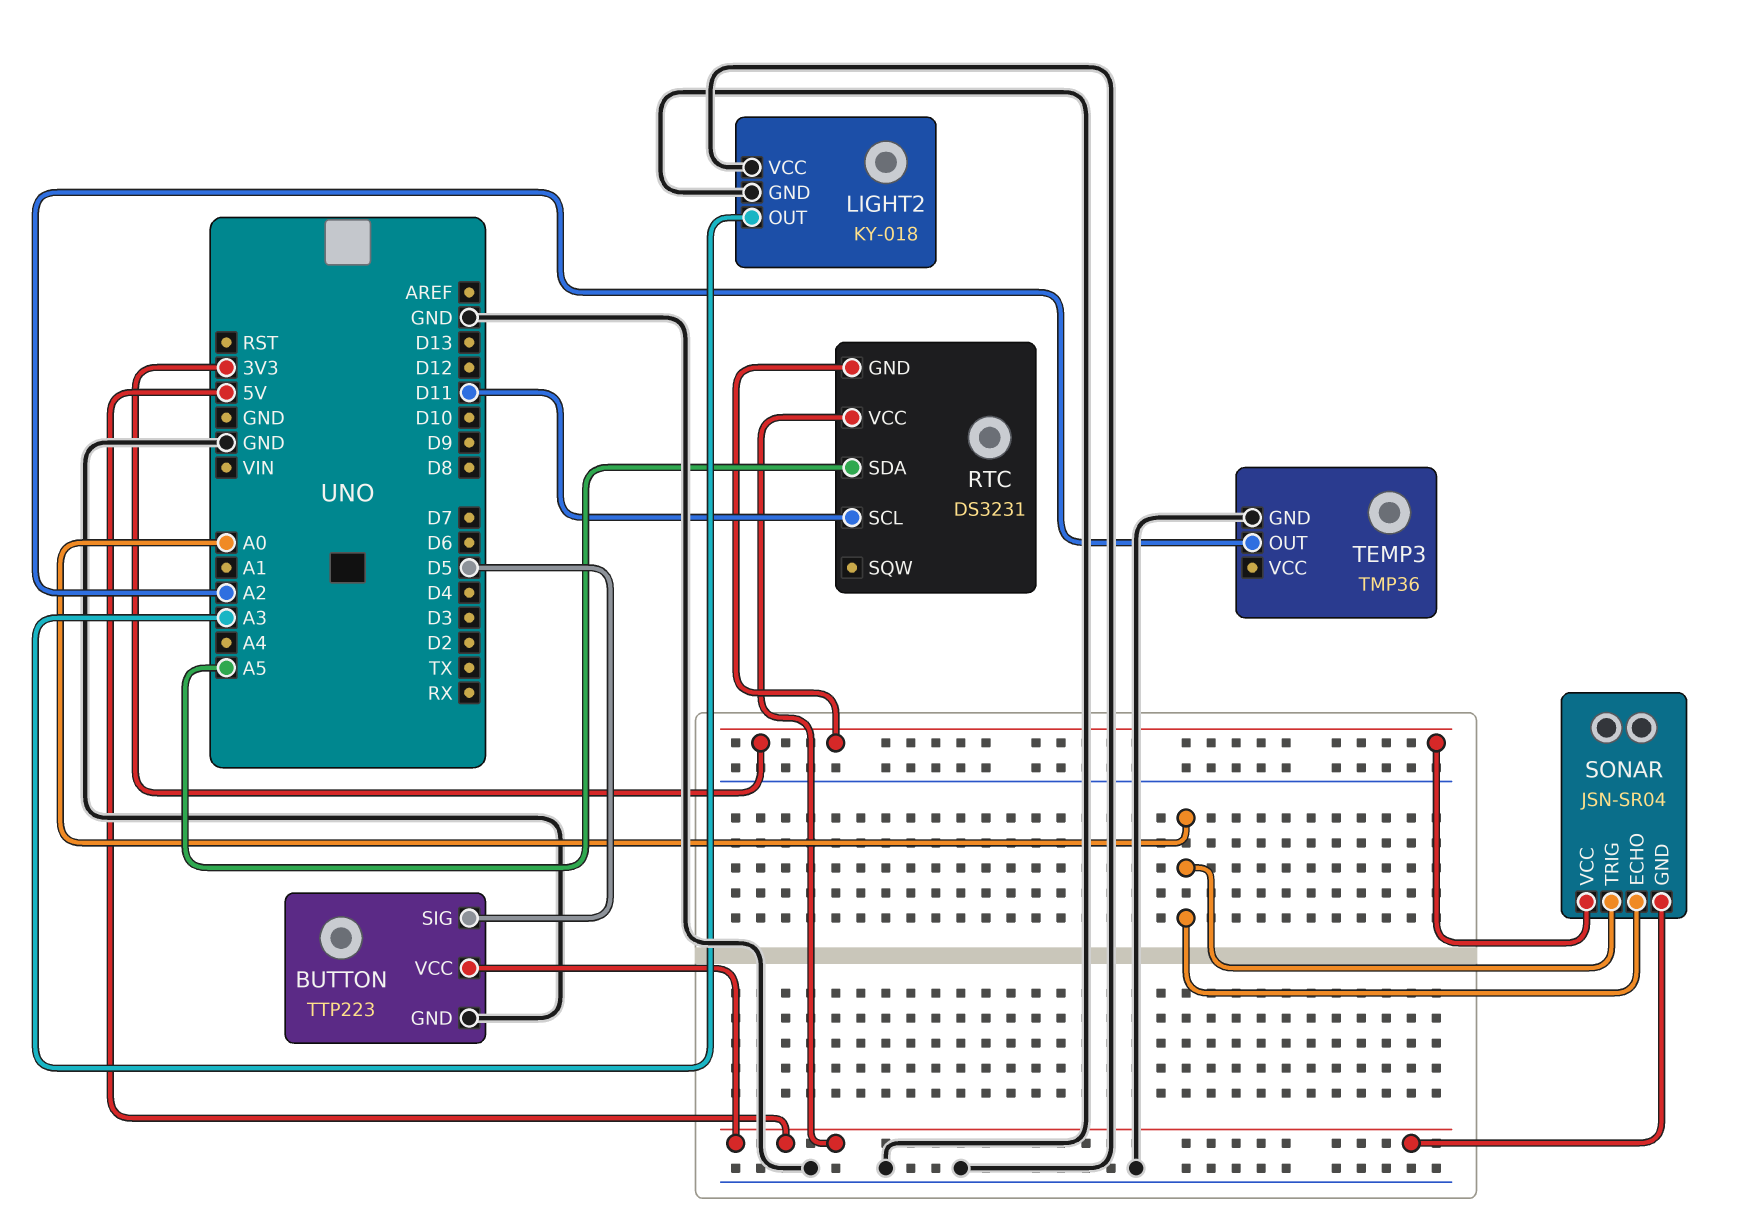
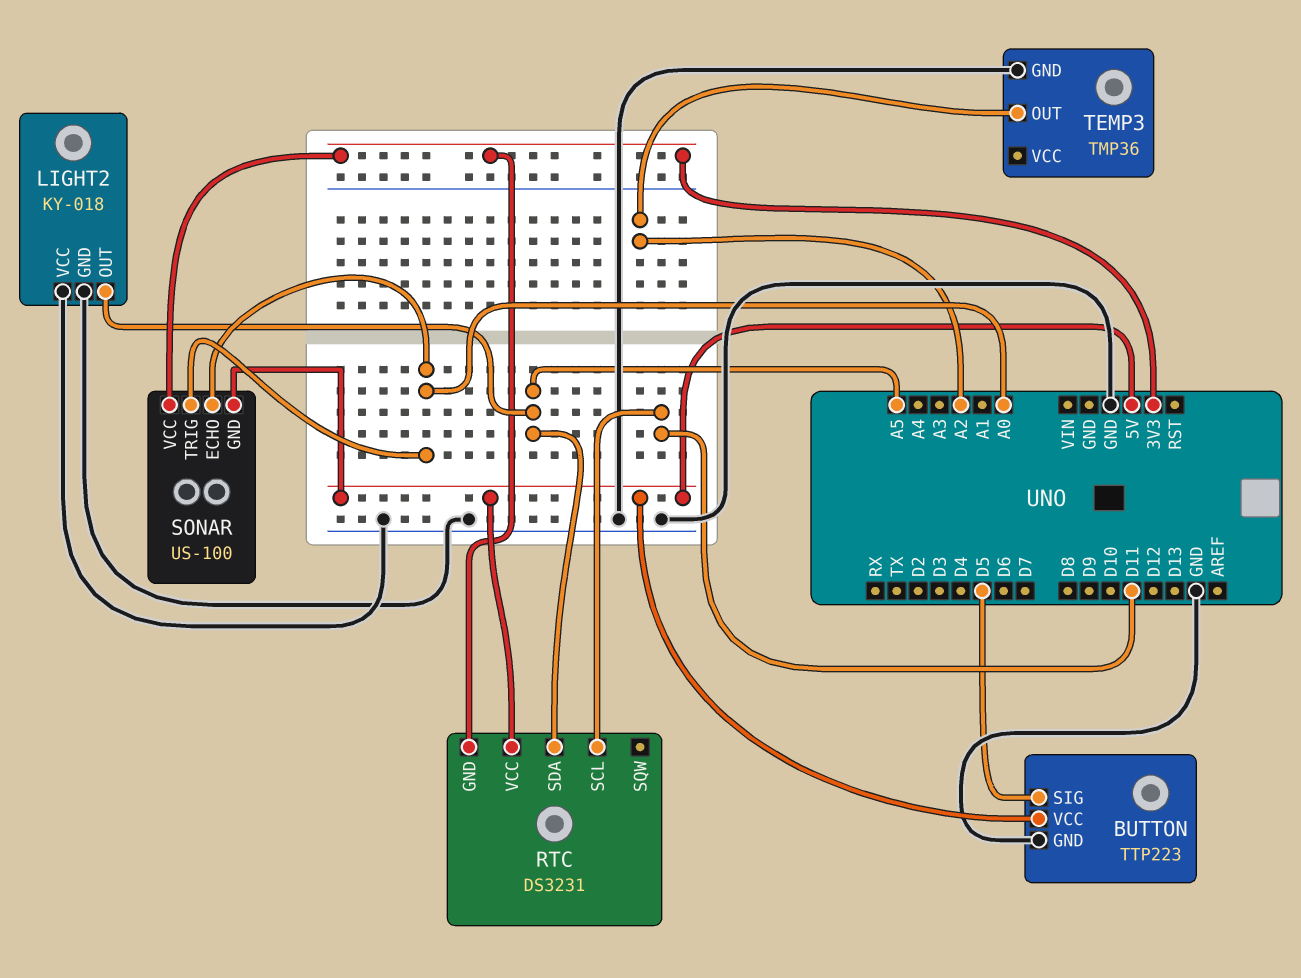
LIGHT2 pin OUT: A3 -> A5
SONAR: JSN-SR04 -> US-100

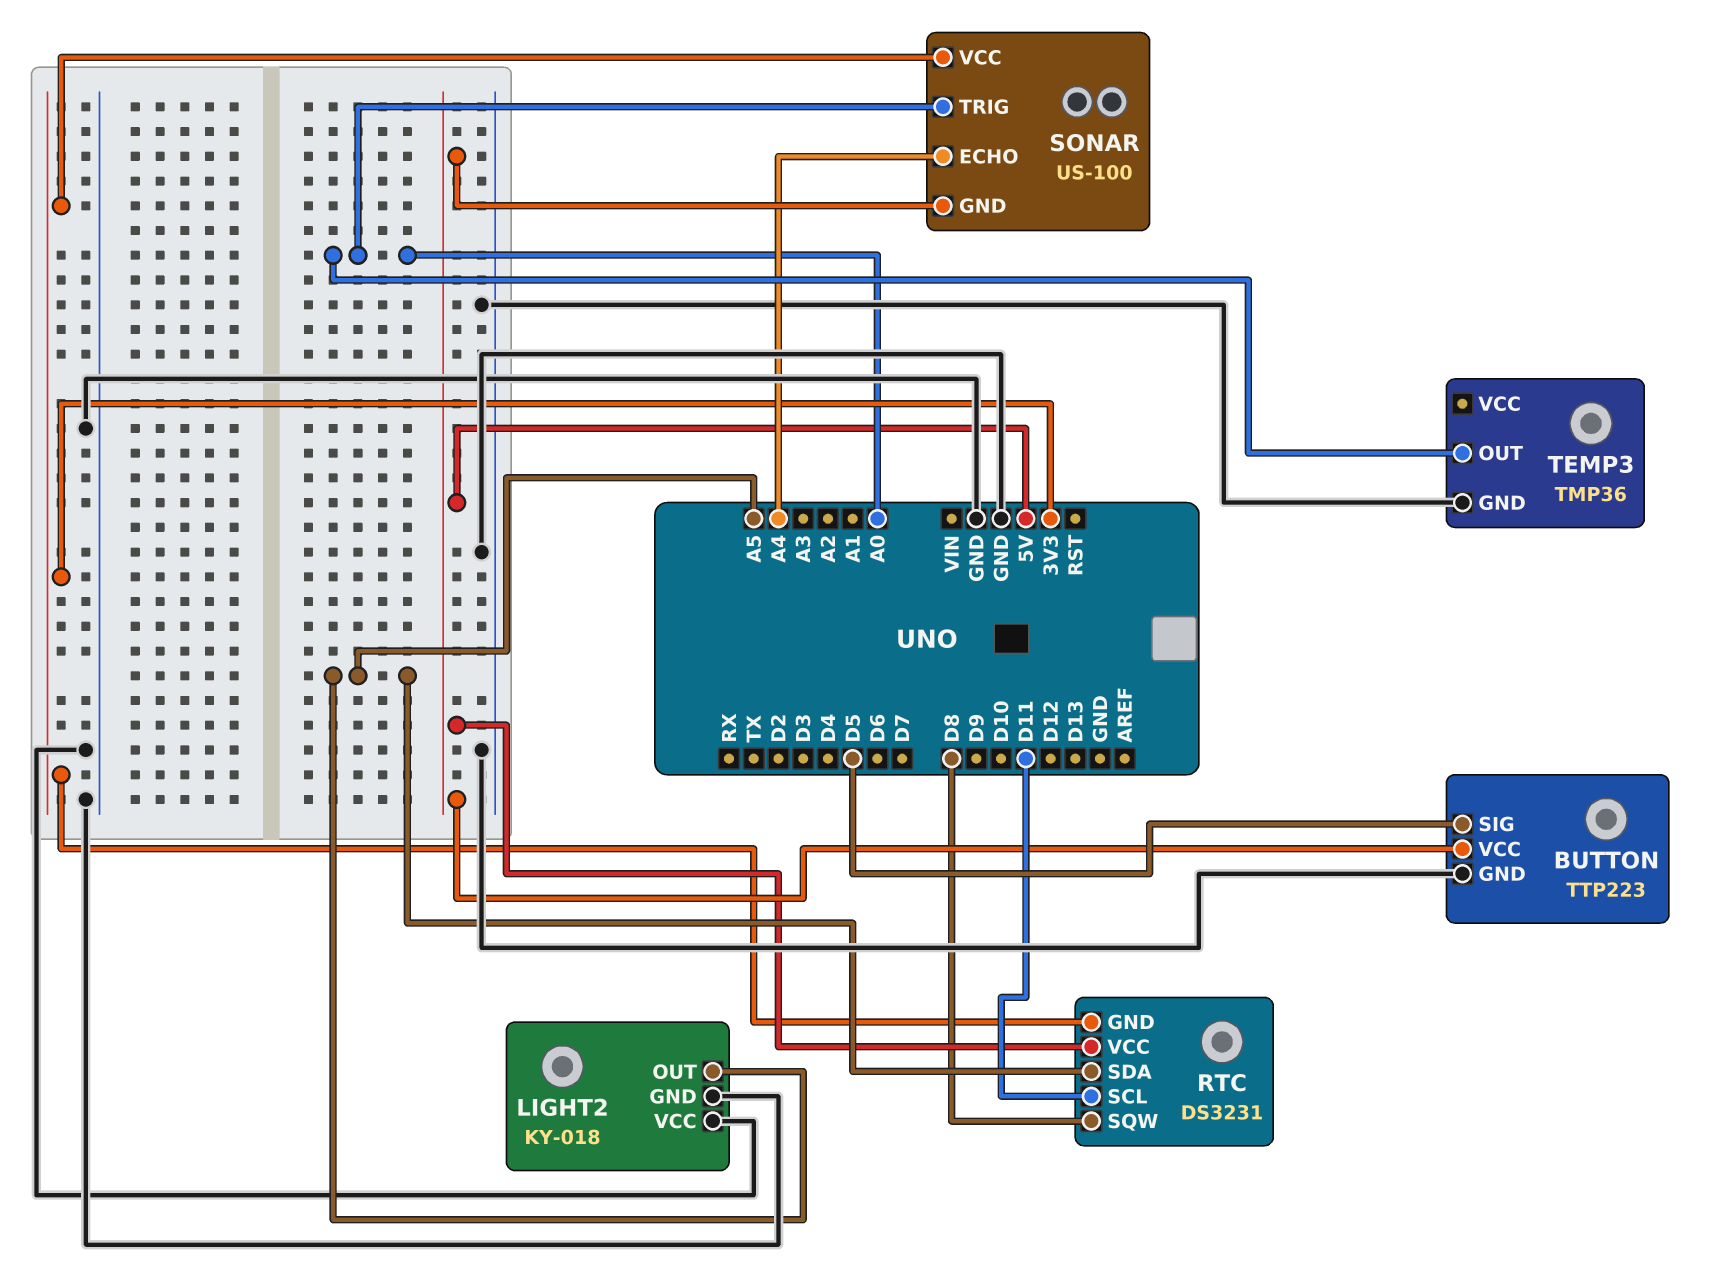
RTC pin SQW: none -> D8
SONAR pin ECHO: A0 -> A4
TEMP3 pin OUT: A2 -> A0

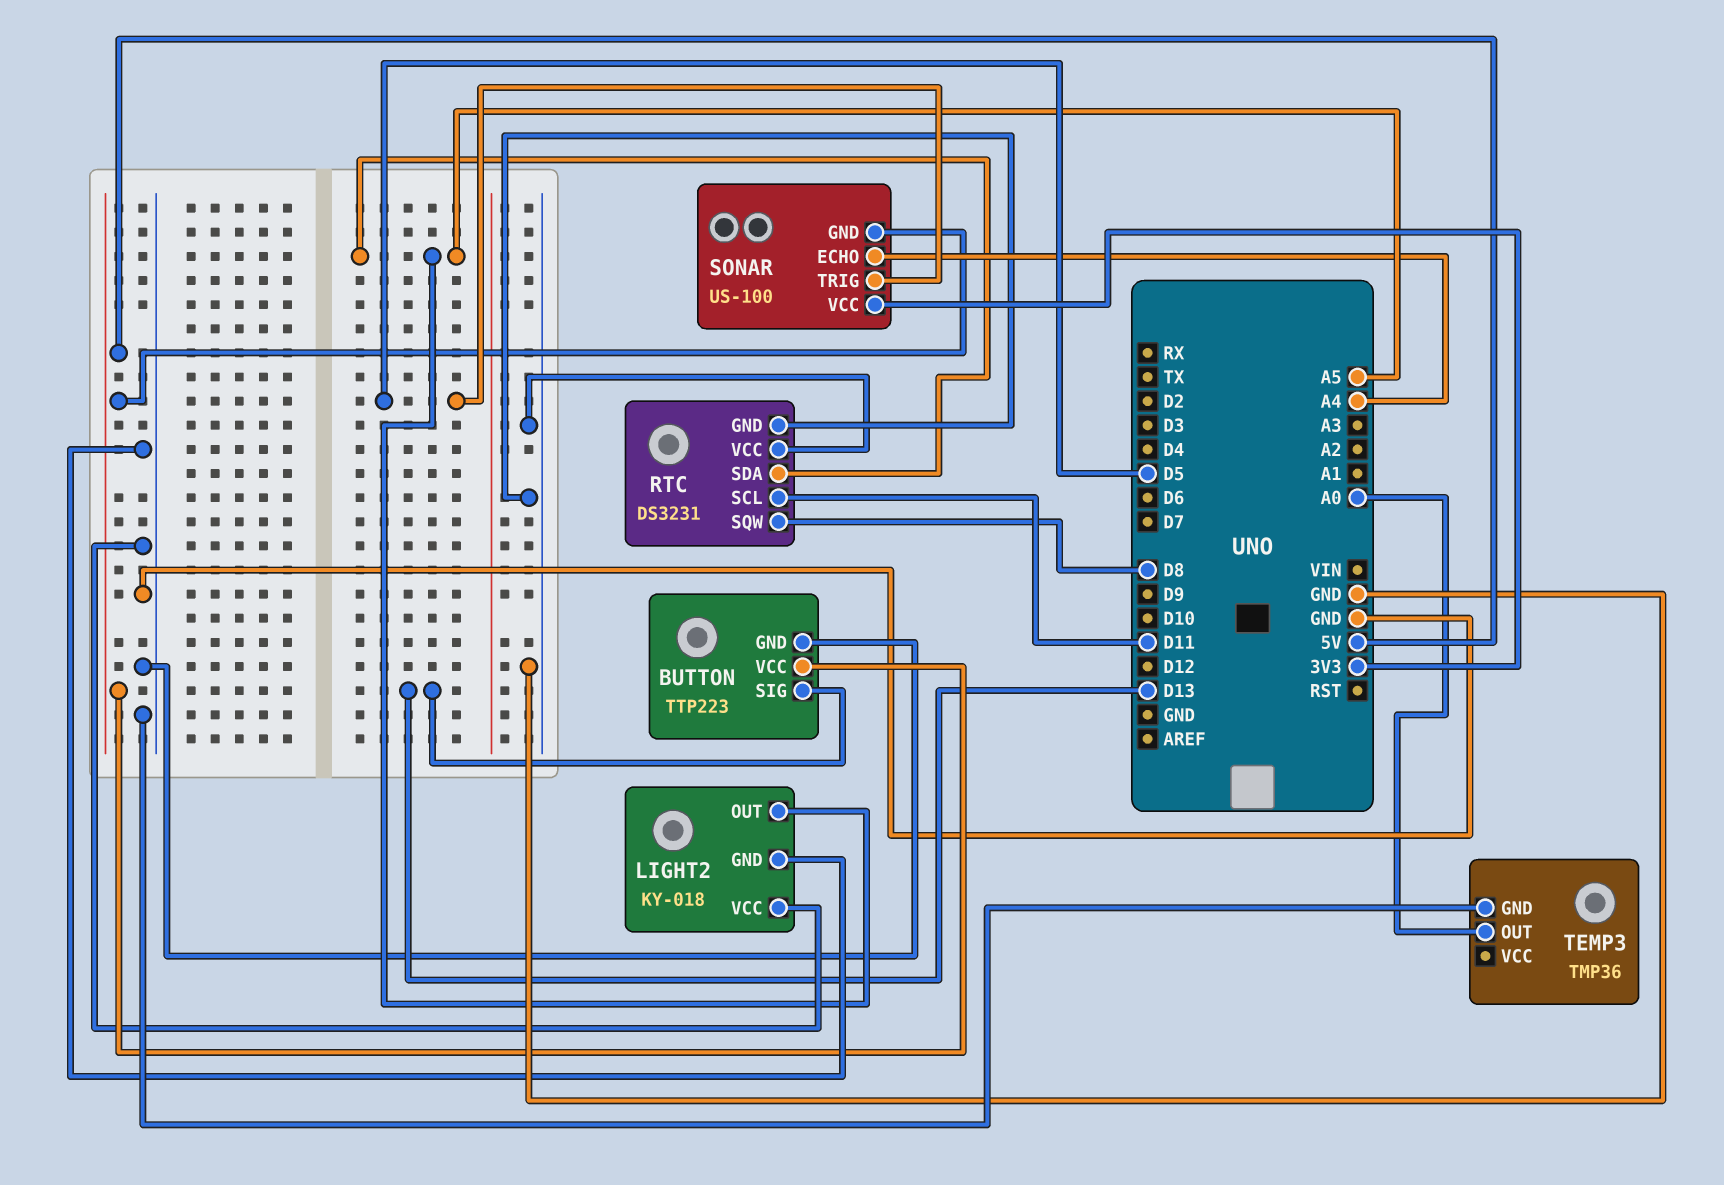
BUTTON pin SIG: D5 -> D13
RTC pin GND: 3V3 -> GND
RTC pin VCC: 5V -> GND
SONAR pin TRIG: A0 -> D5

